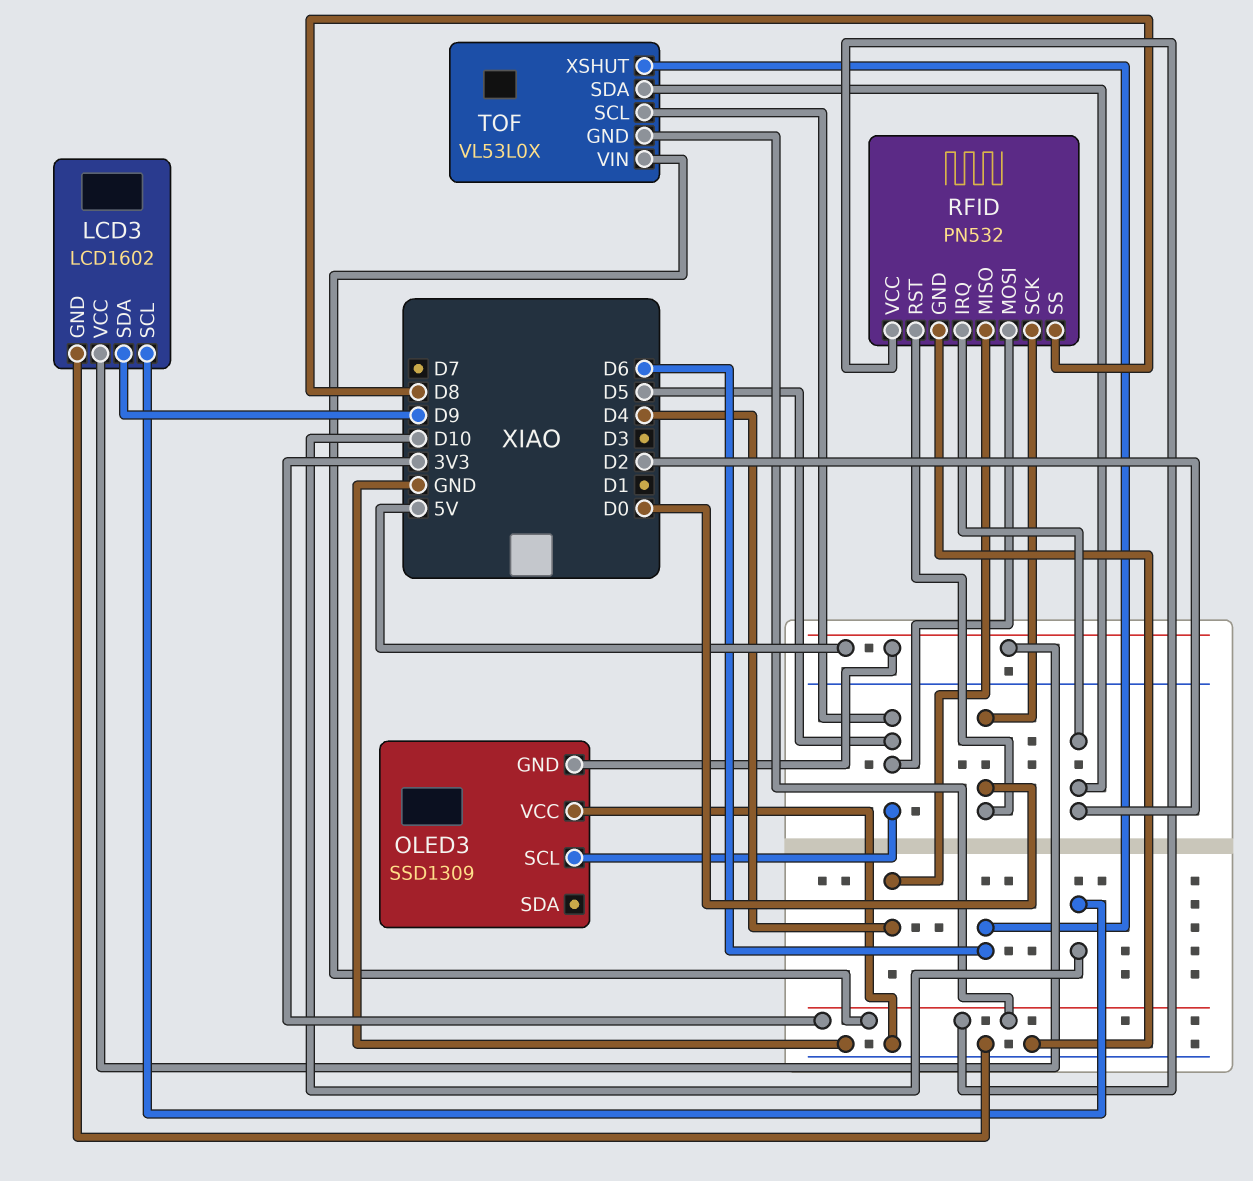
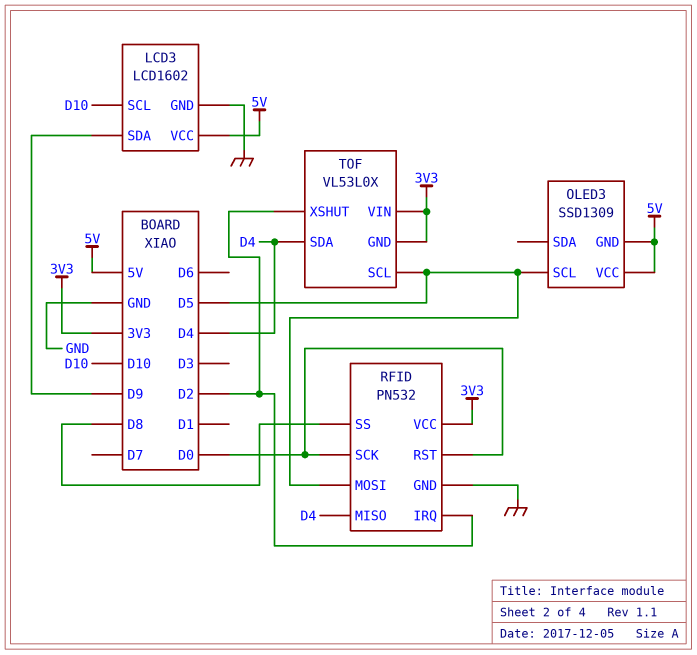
OLED3 pin VCC: GND -> 5V
TOF pin SDA: D2 -> D4
TOF pin XSHUT: D6 -> D2

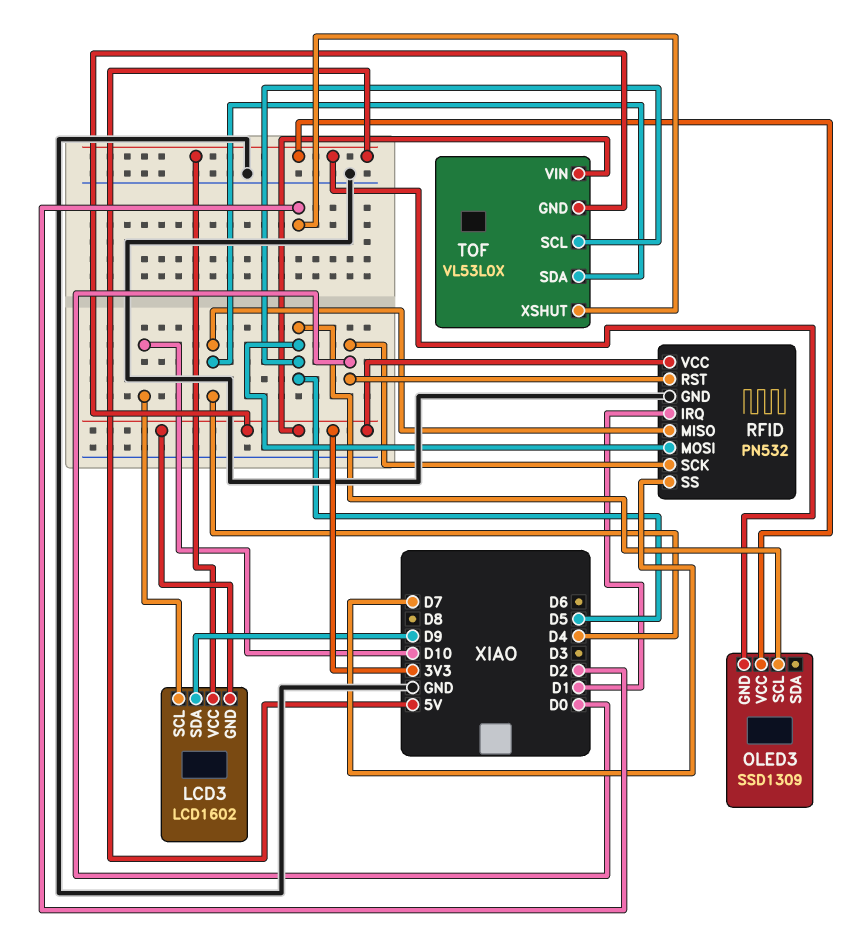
LCD3 pin GND: GND -> 3V3
RFID pin IRQ: D2 -> D1
RFID pin SS: D8 -> D7

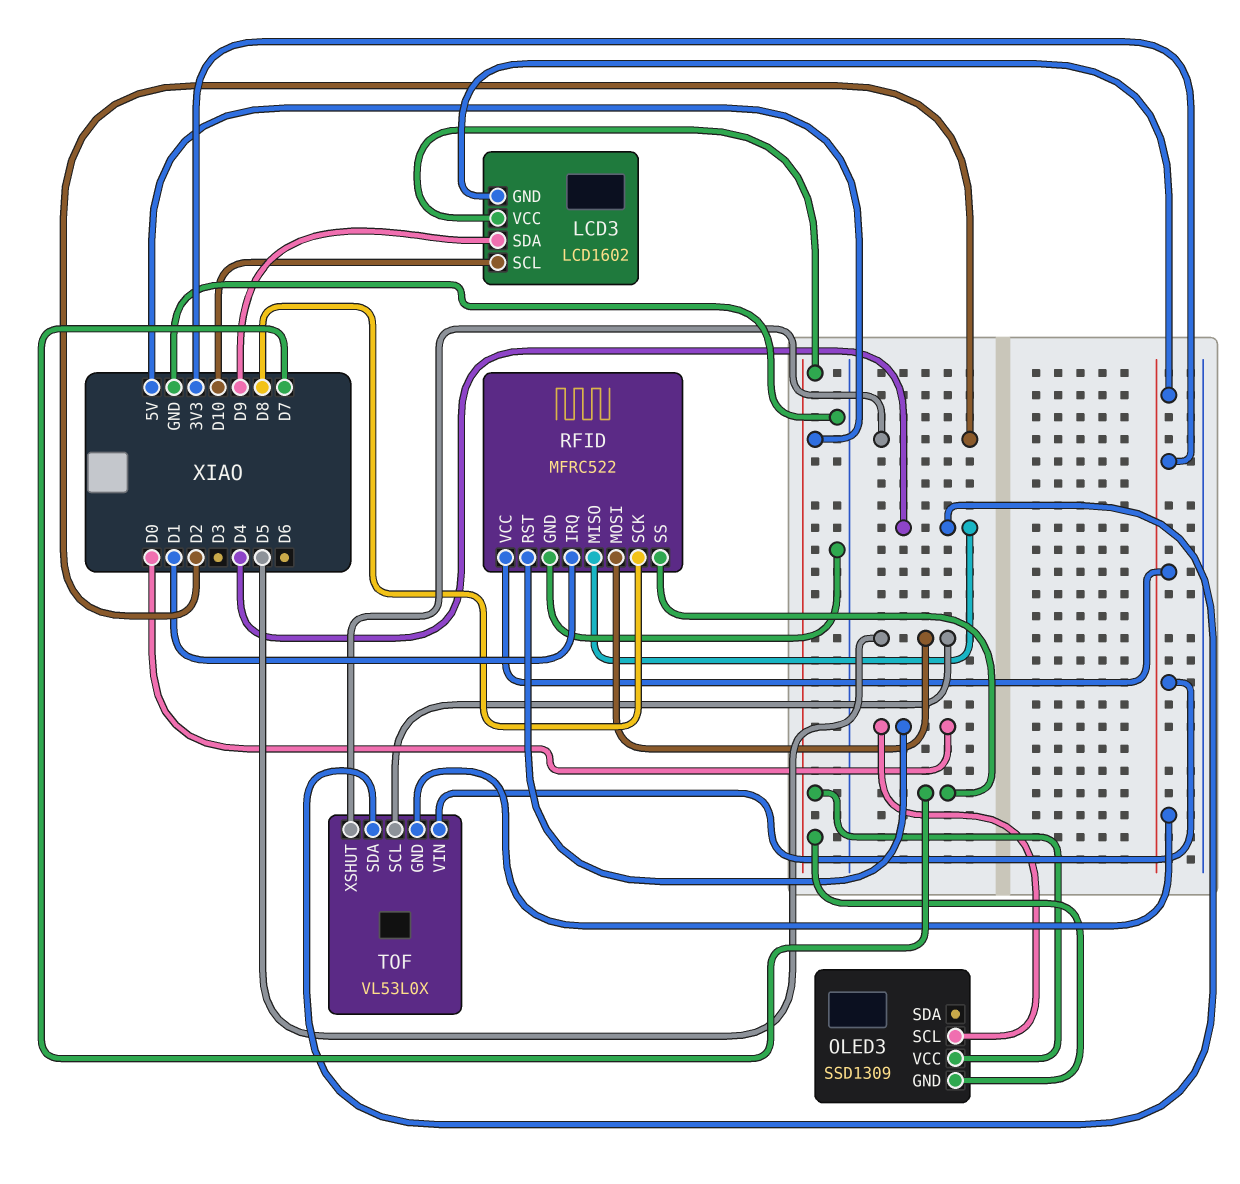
OLED3 pin SCL: D5 -> D0
RFID: PN532 -> MFRC522
RFID pin SCK: D0 -> D8

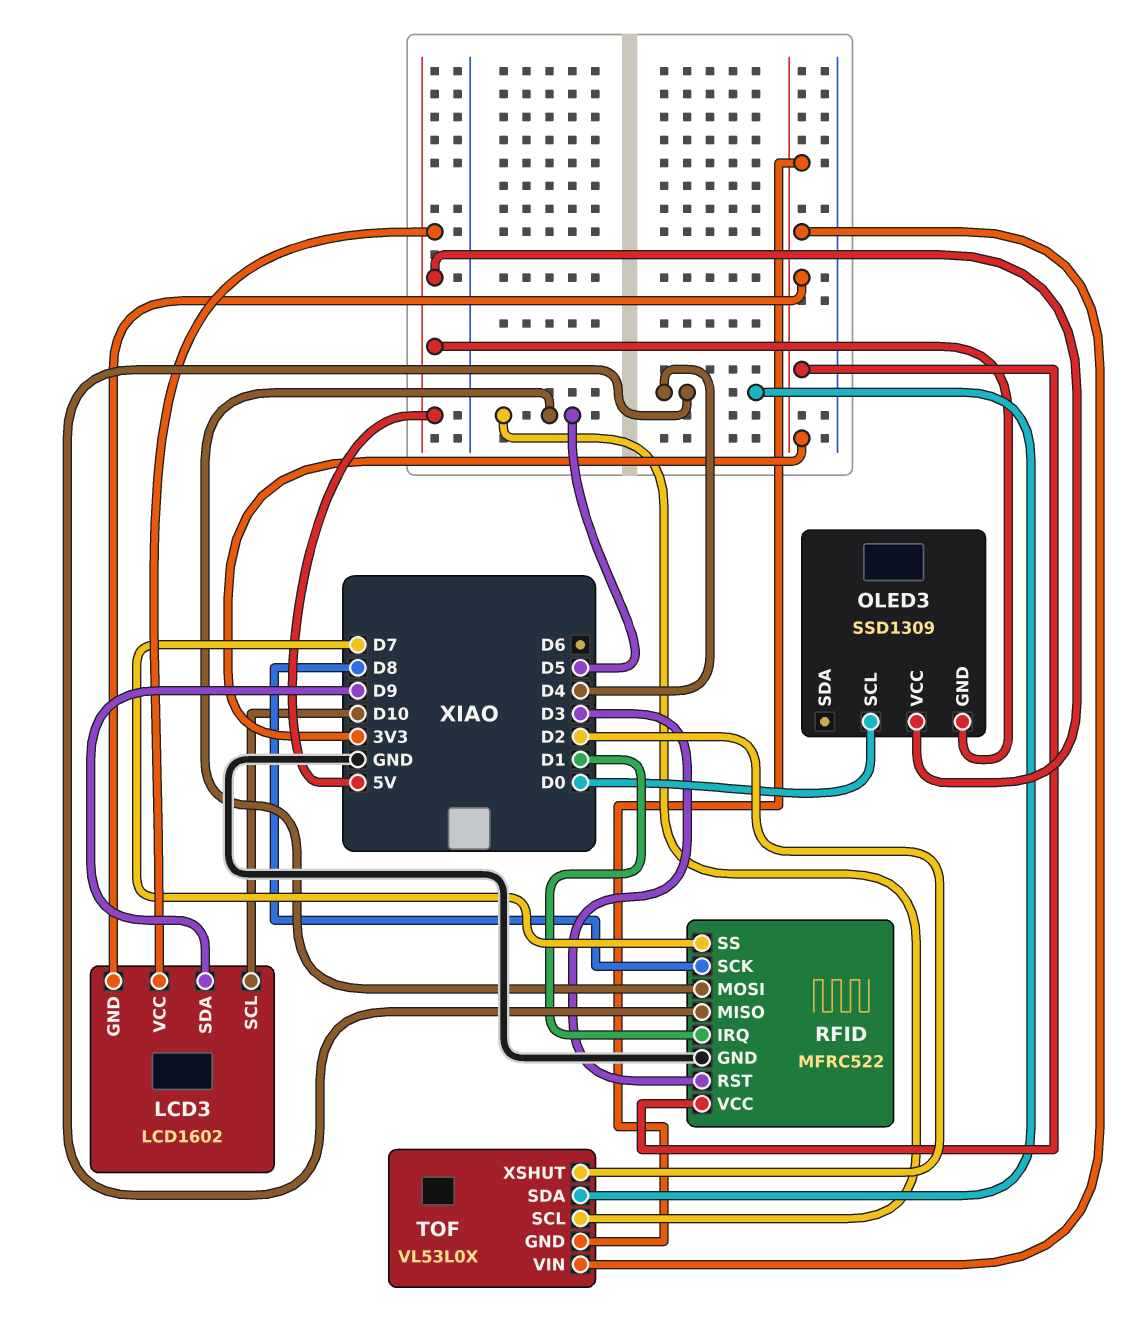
RFID pin RST: D0 -> D3

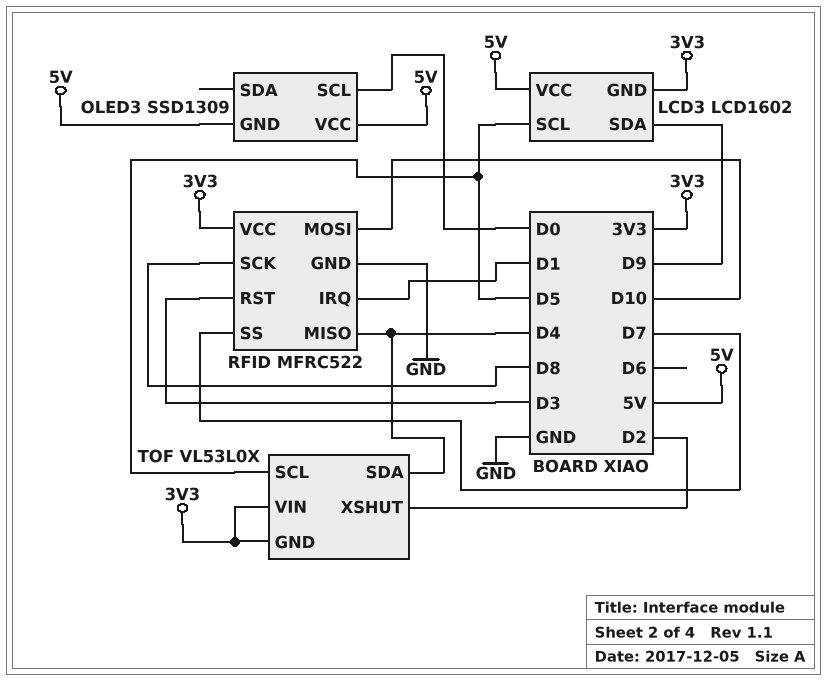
LCD3 pin SCL: D10 -> D5
RFID pin MOSI: D5 -> D10

